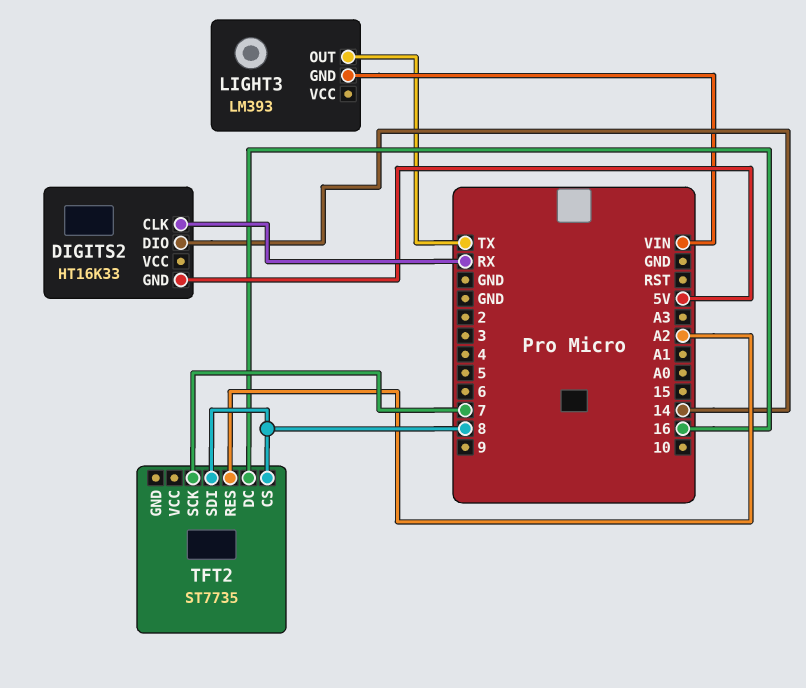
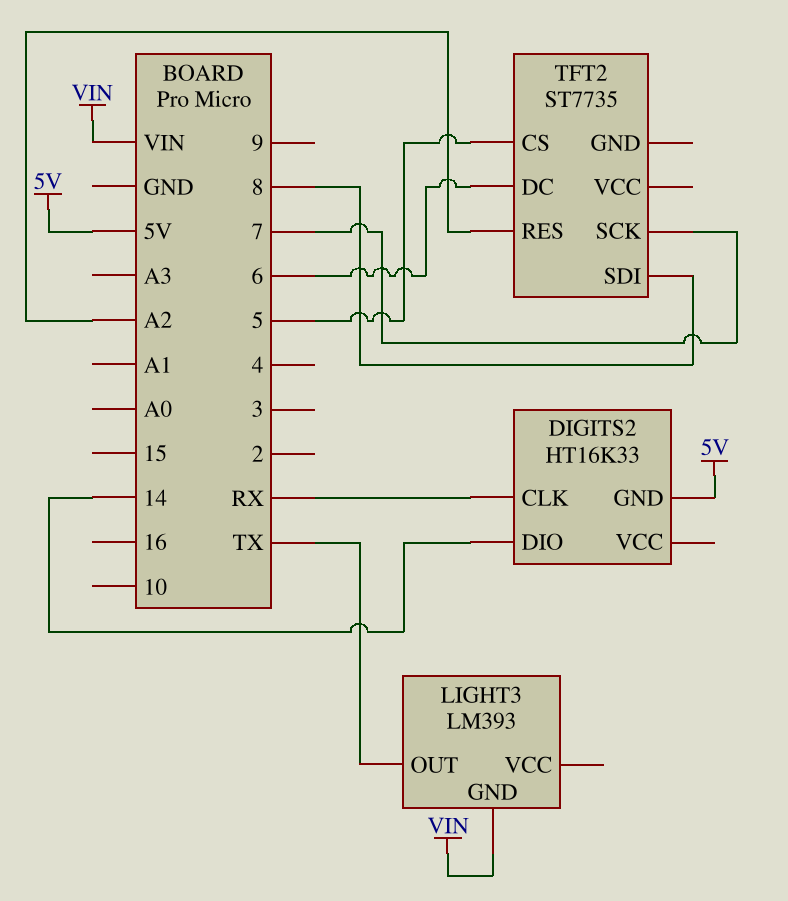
TFT2 pin CS: 8 -> 5
TFT2 pin DC: 16 -> 6

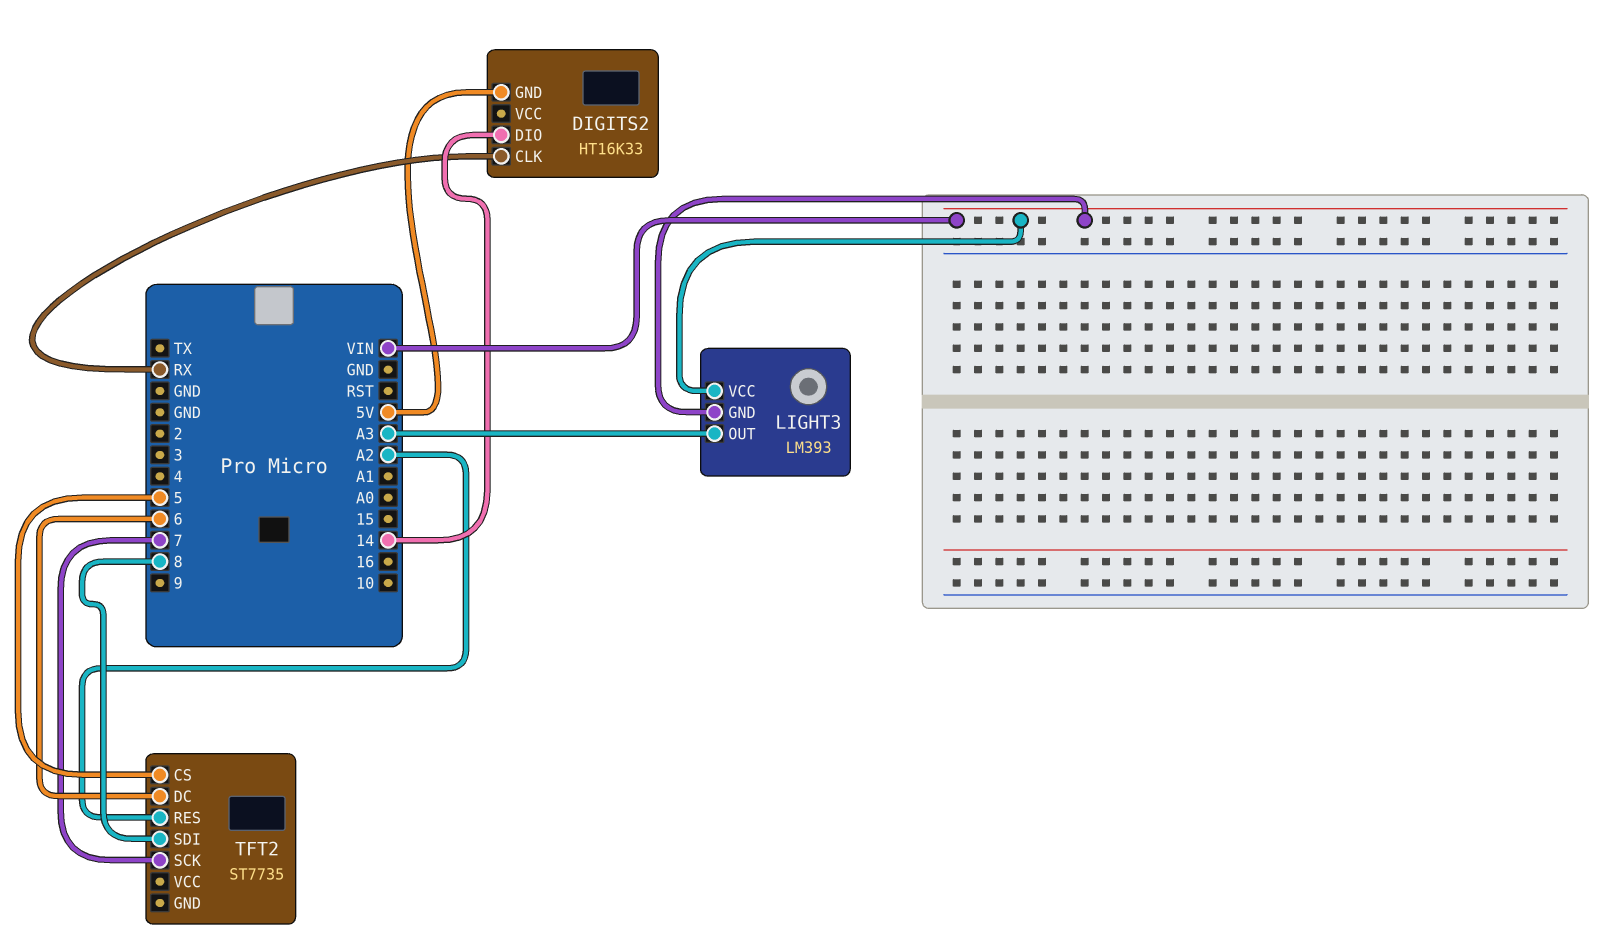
LIGHT3 pin OUT: TX -> A3
LIGHT3 pin VCC: none -> VIN

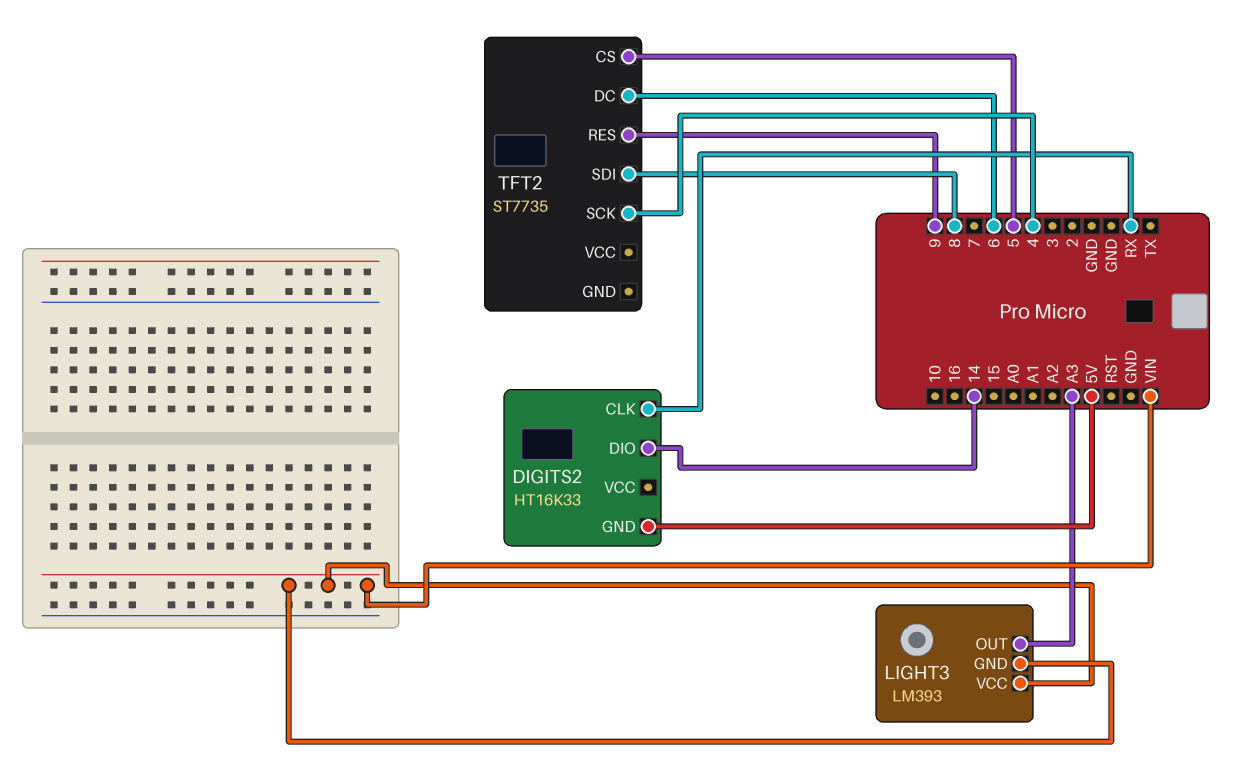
TFT2 pin RES: A2 -> 9
TFT2 pin SCK: 7 -> 4

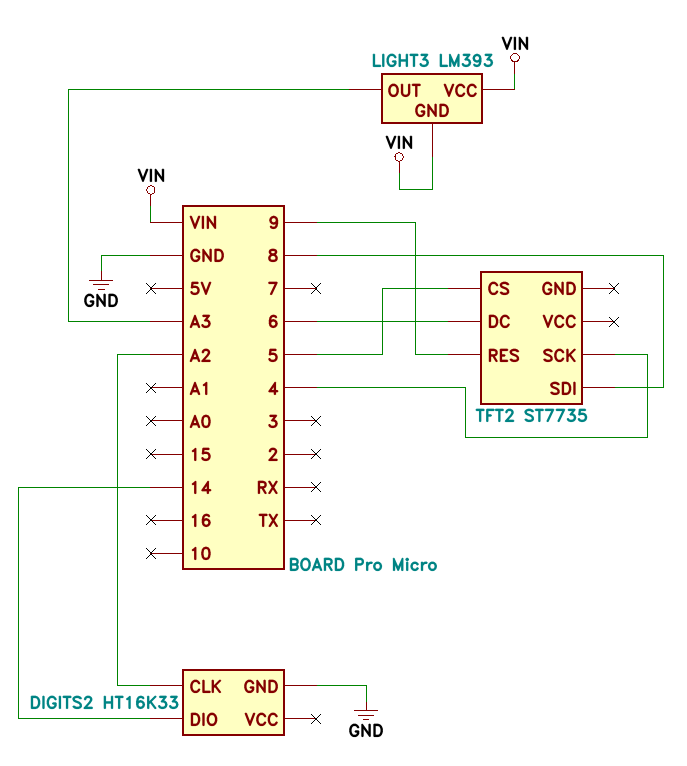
DIGITS2 pin CLK: RX -> A2
DIGITS2 pin GND: 5V -> GND

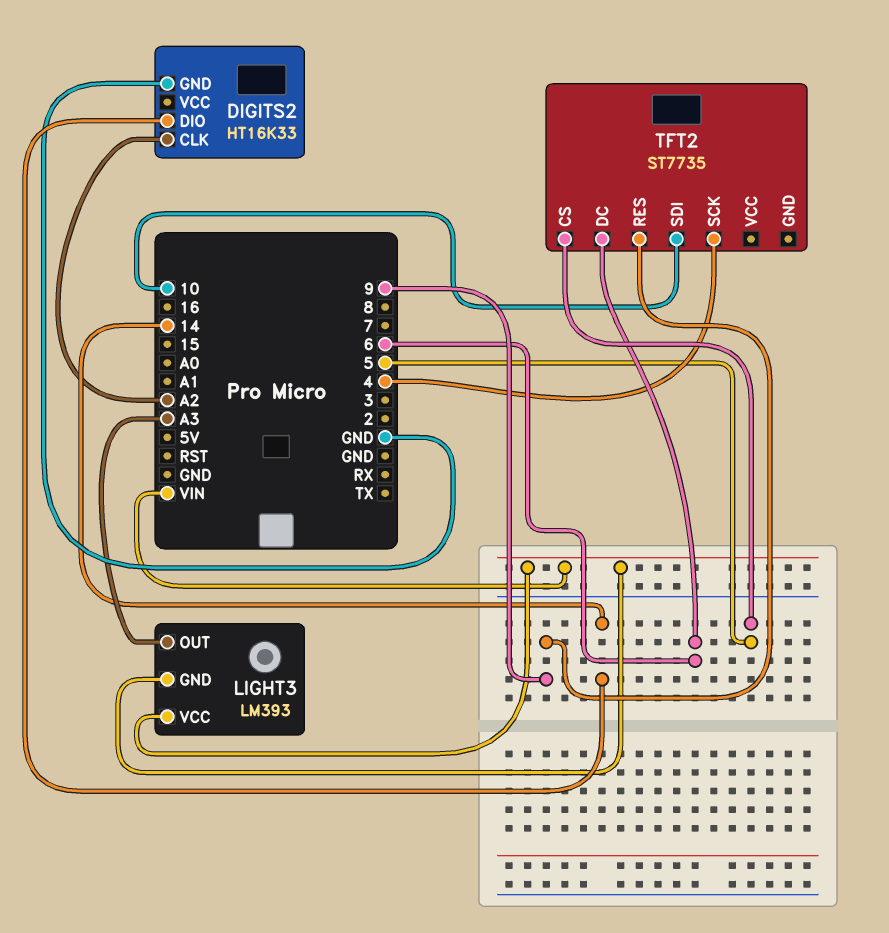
TFT2 pin SDI: 8 -> 10

